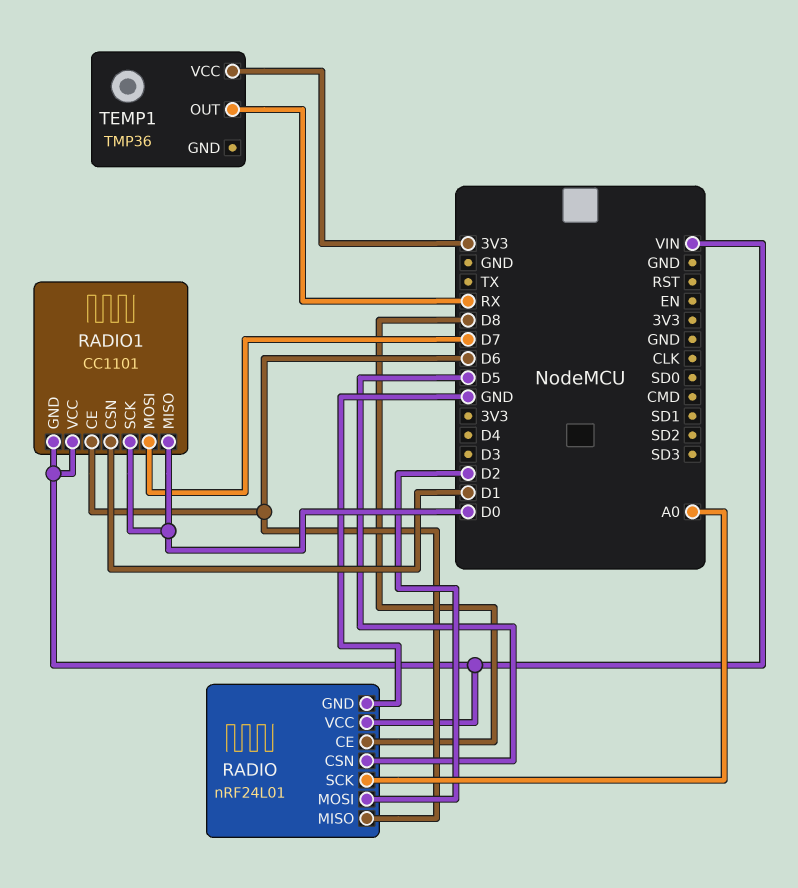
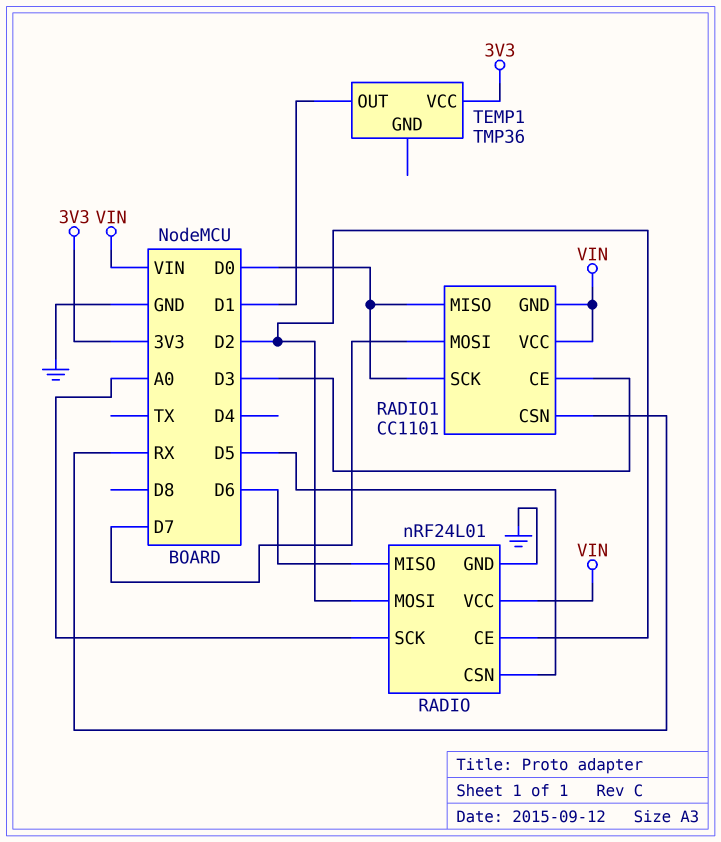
RADIO pin CE: D8 -> D2
RADIO1 pin CE: D6 -> D3
RADIO1 pin CSN: D1 -> RX
TEMP1 pin OUT: RX -> D1

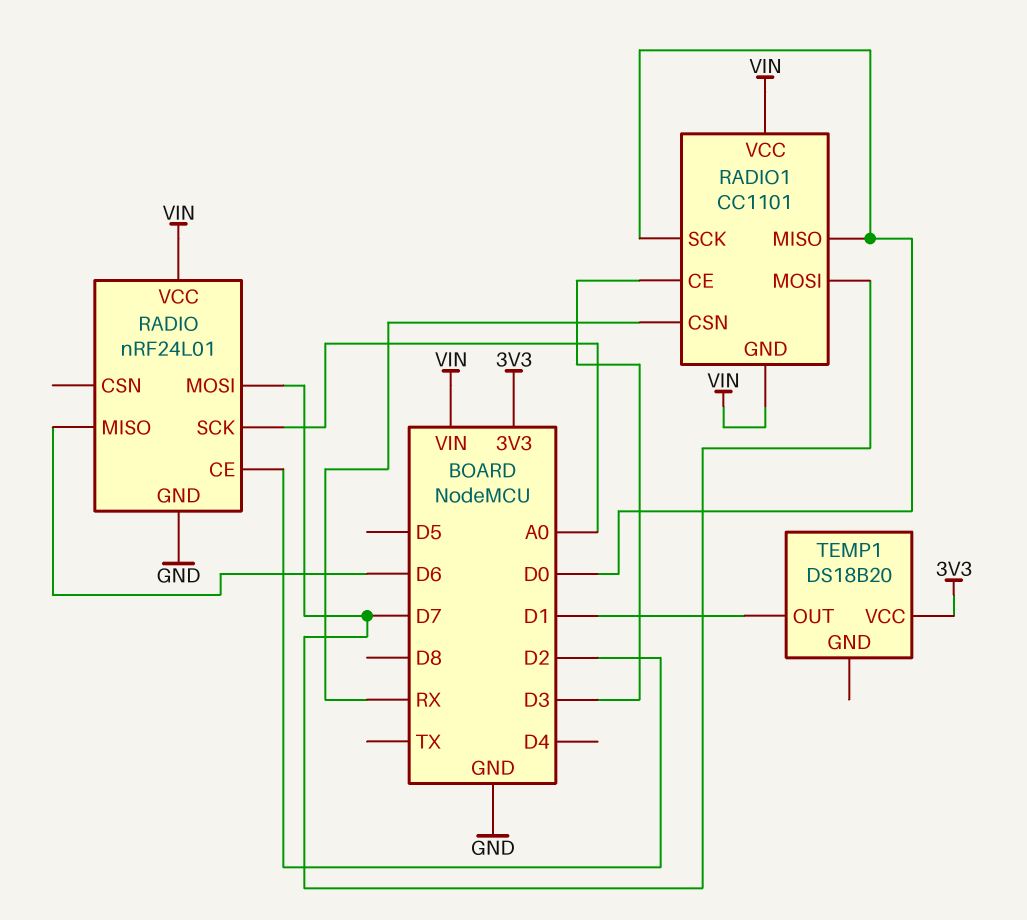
RADIO pin CSN: D5 -> none
RADIO pin MOSI: D2 -> D7
TEMP1: TMP36 -> DS18B20

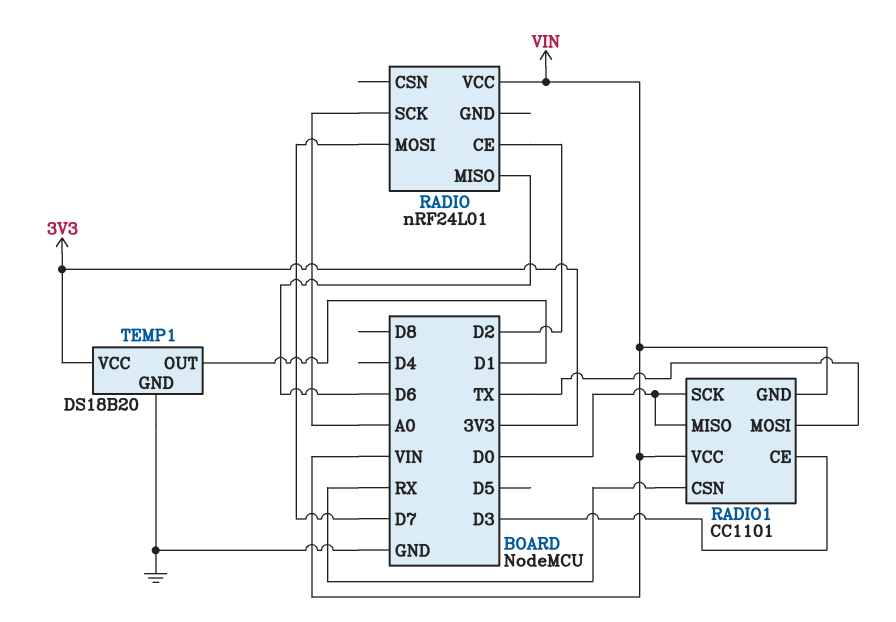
RADIO pin GND: GND -> none
RADIO1 pin MOSI: D7 -> TX
TEMP1 pin GND: none -> GND

